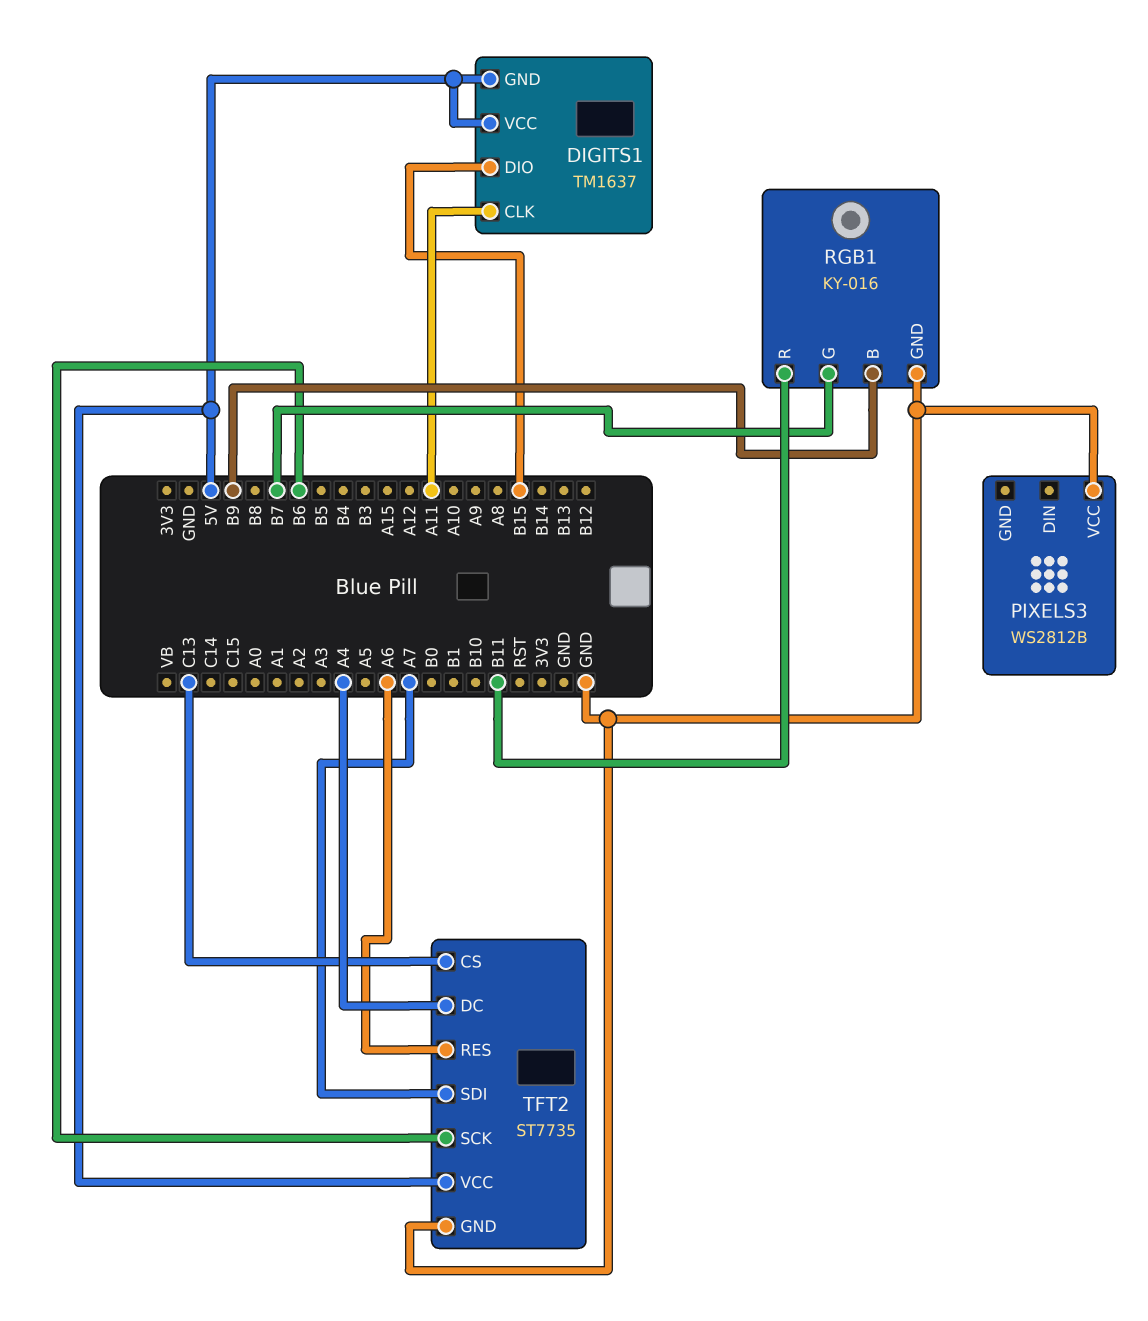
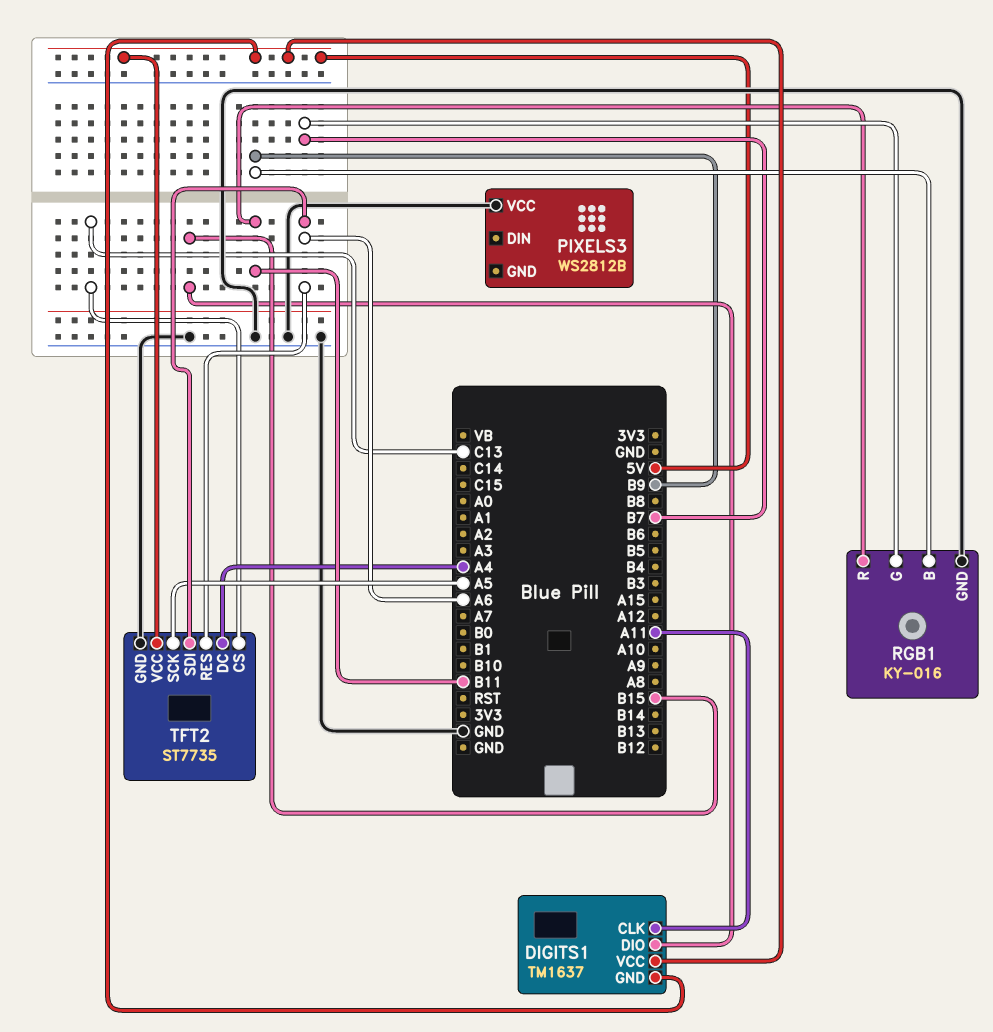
TFT2 pin SCK: B6 -> A5
TFT2 pin SDI: A7 -> A6

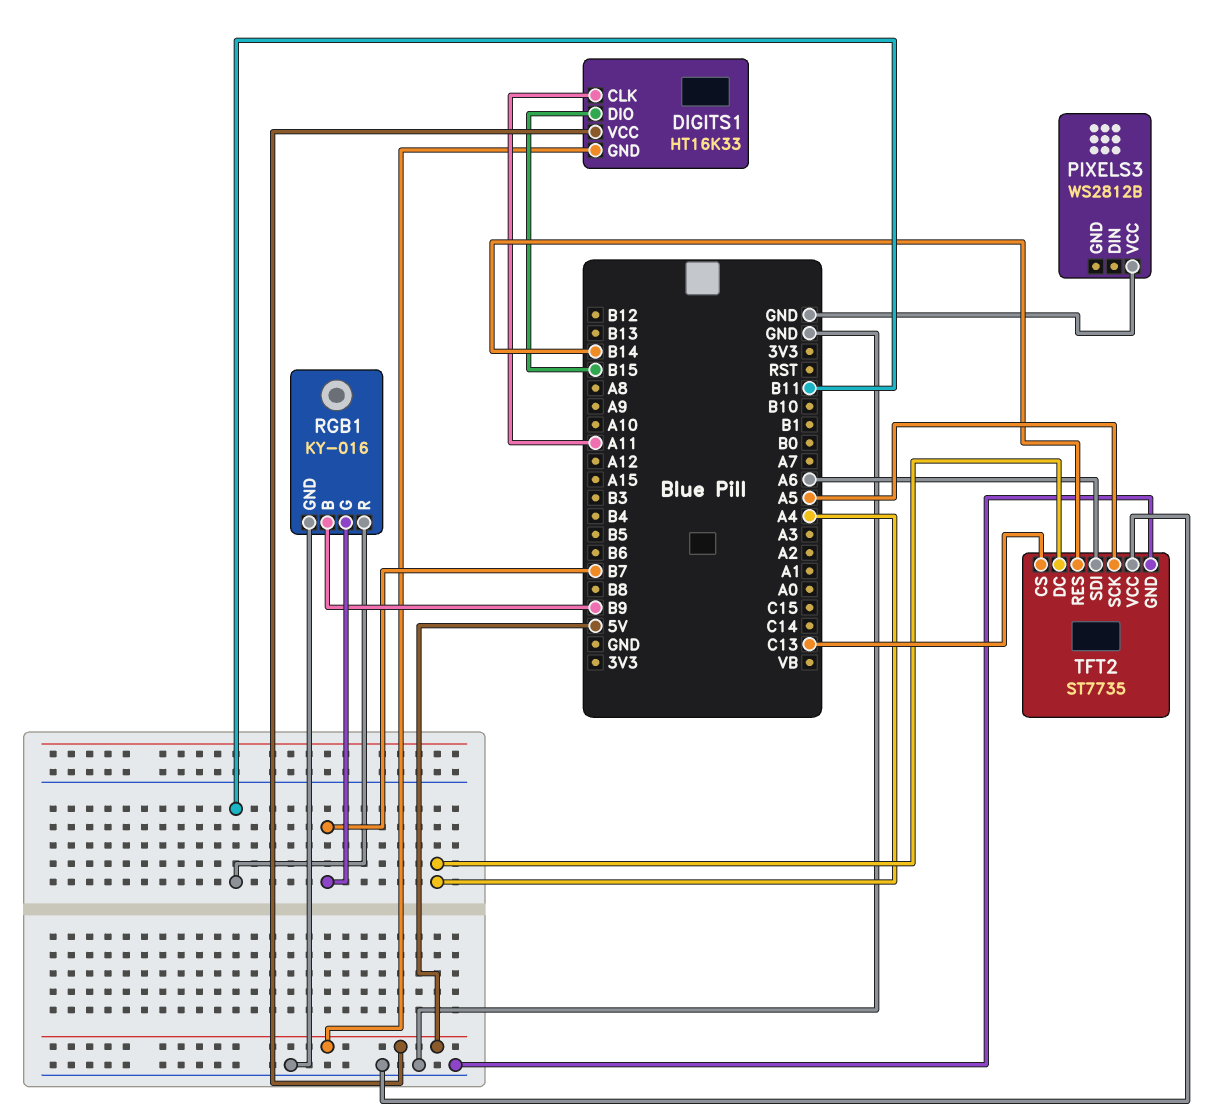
DIGITS1: TM1637 -> HT16K33
TFT2 pin RES: A6 -> B14
TFT2 pin VCC: 5V -> GND

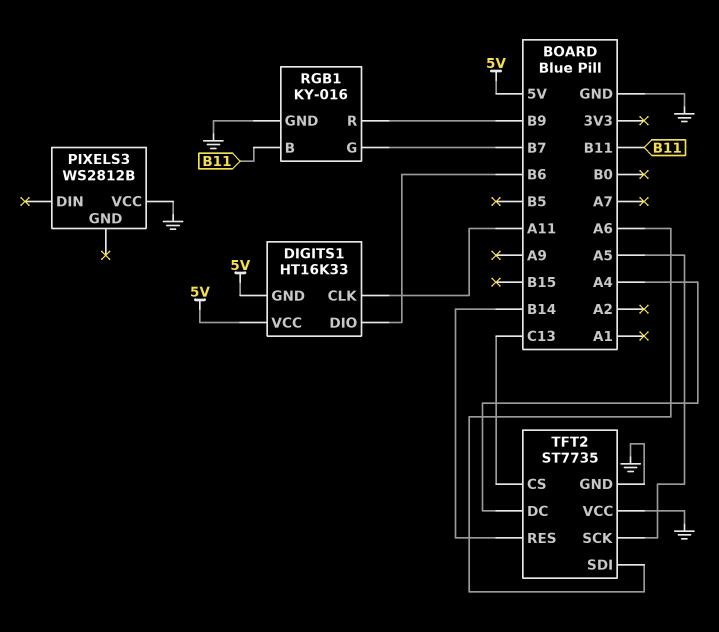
DIGITS1 pin DIO: B15 -> B6
RGB1 pin B: B9 -> B11
RGB1 pin R: B11 -> B9

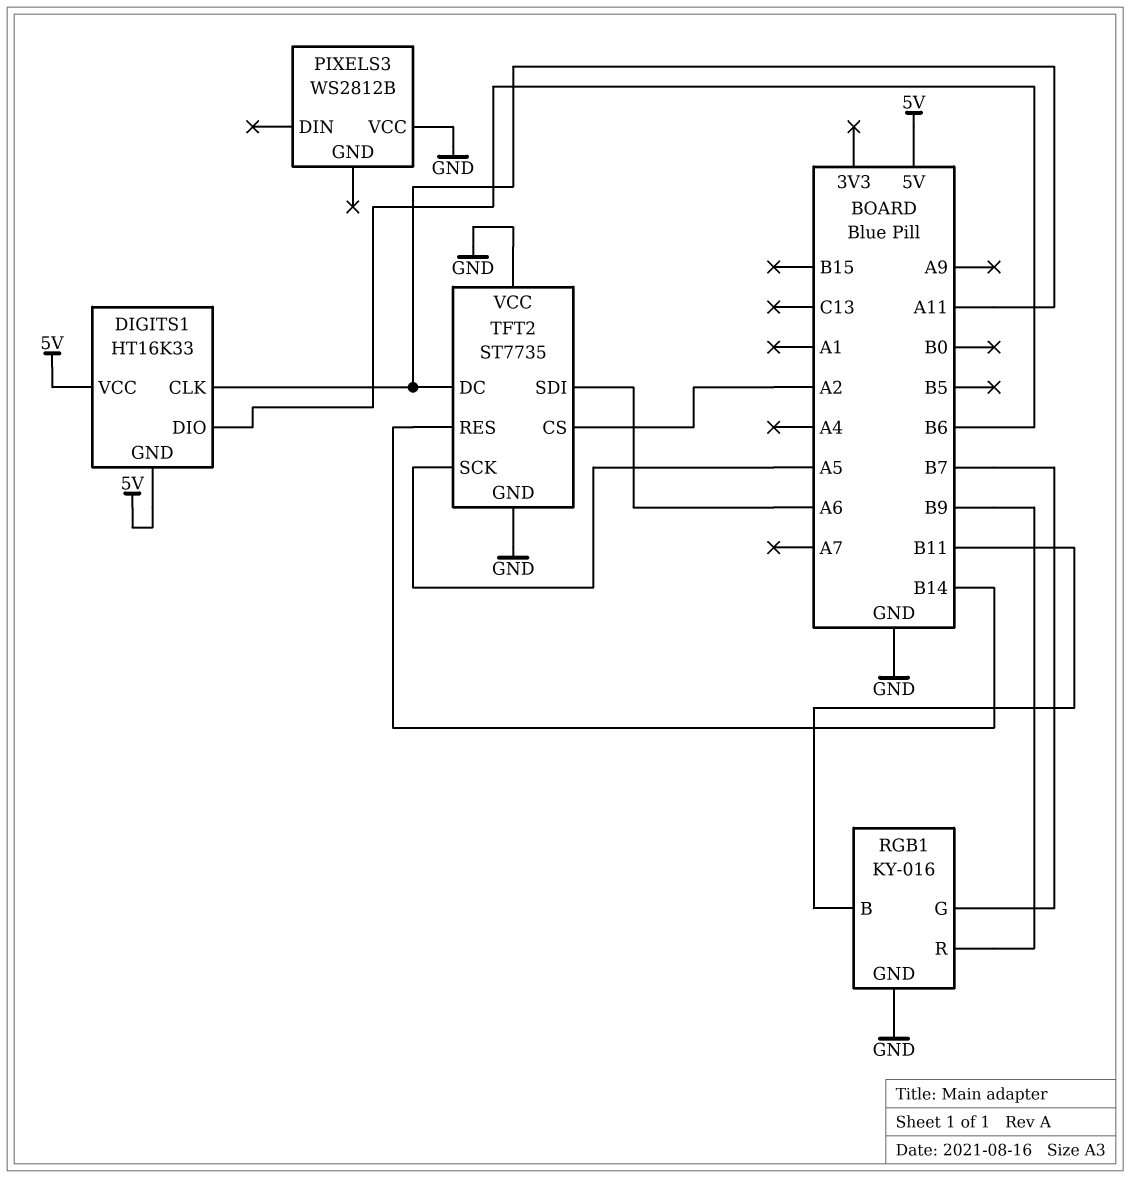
TFT2 pin CS: C13 -> A2
TFT2 pin DC: A4 -> A11

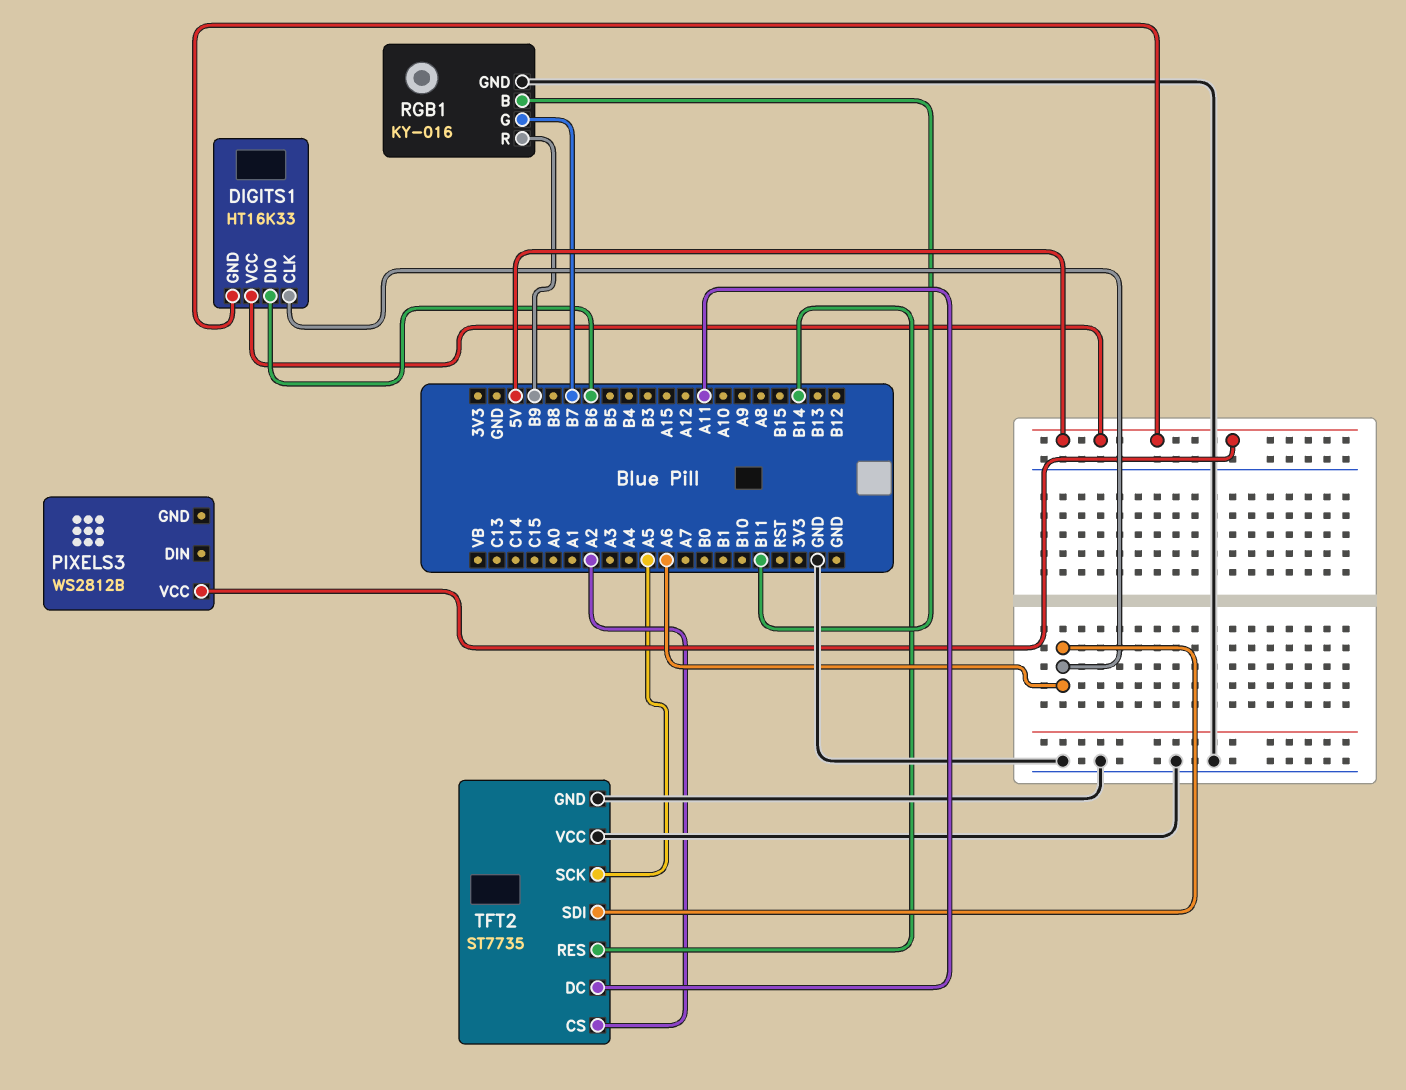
DIGITS1 pin CLK: A11 -> A6
PIXELS3 pin VCC: GND -> 5V

